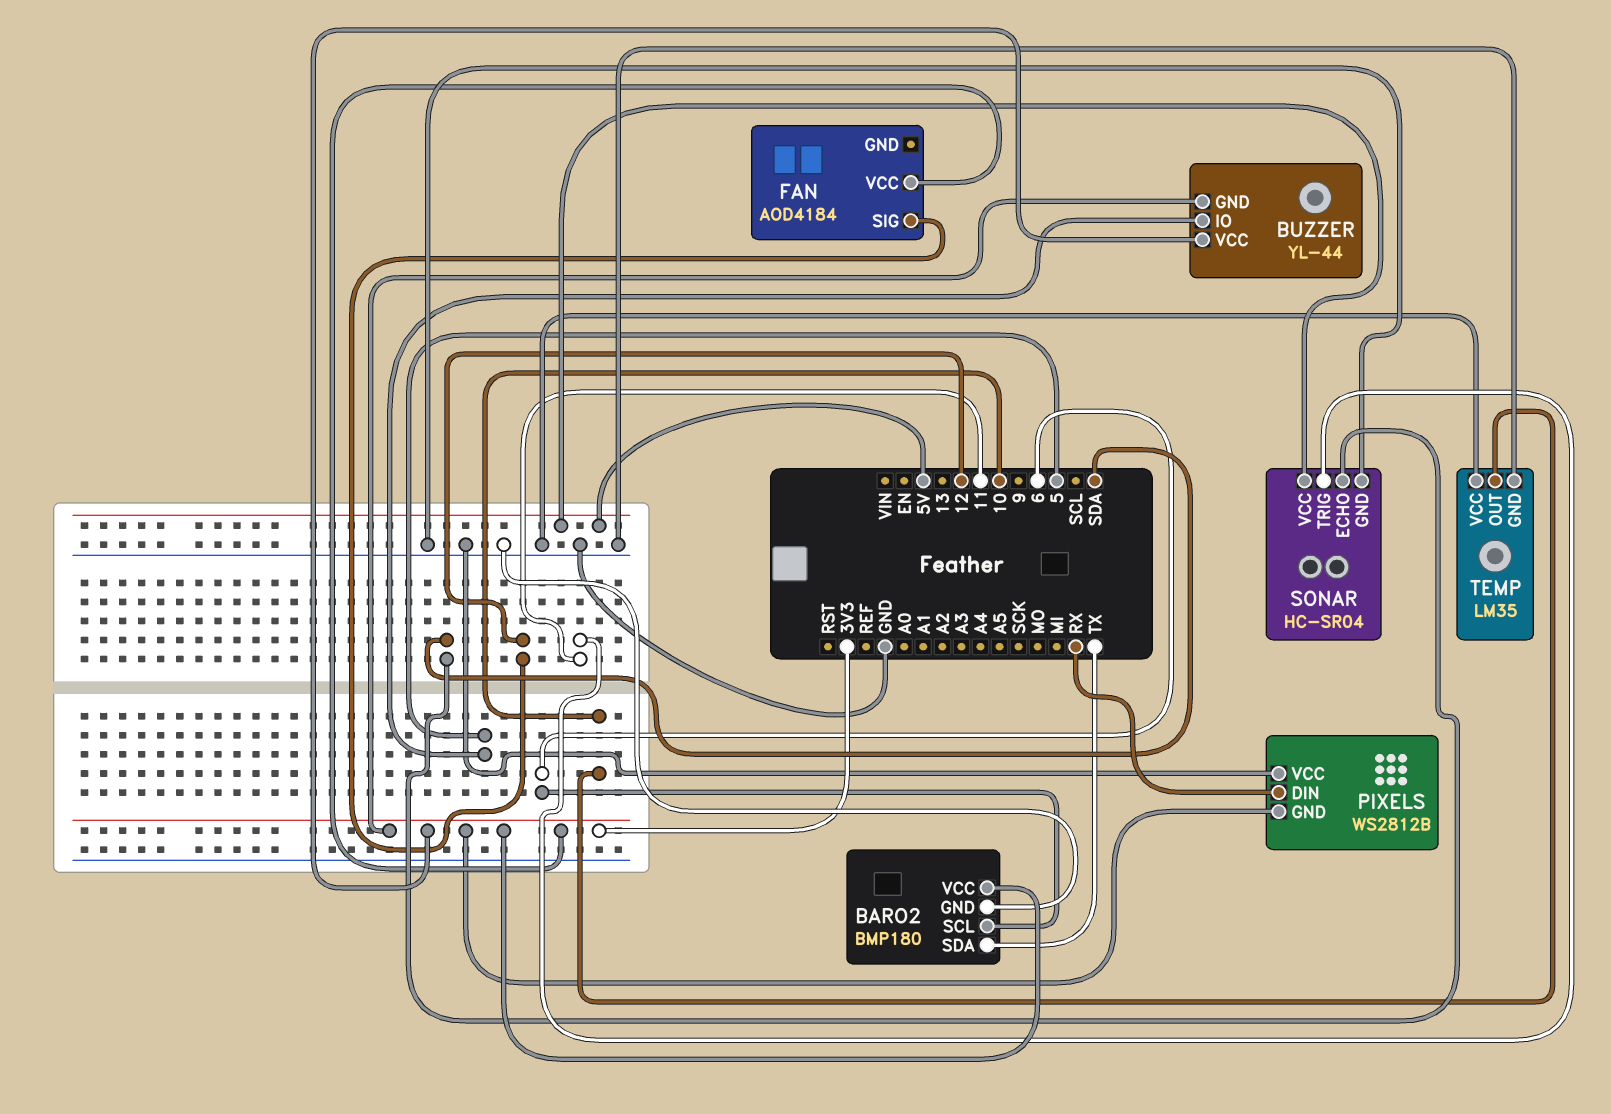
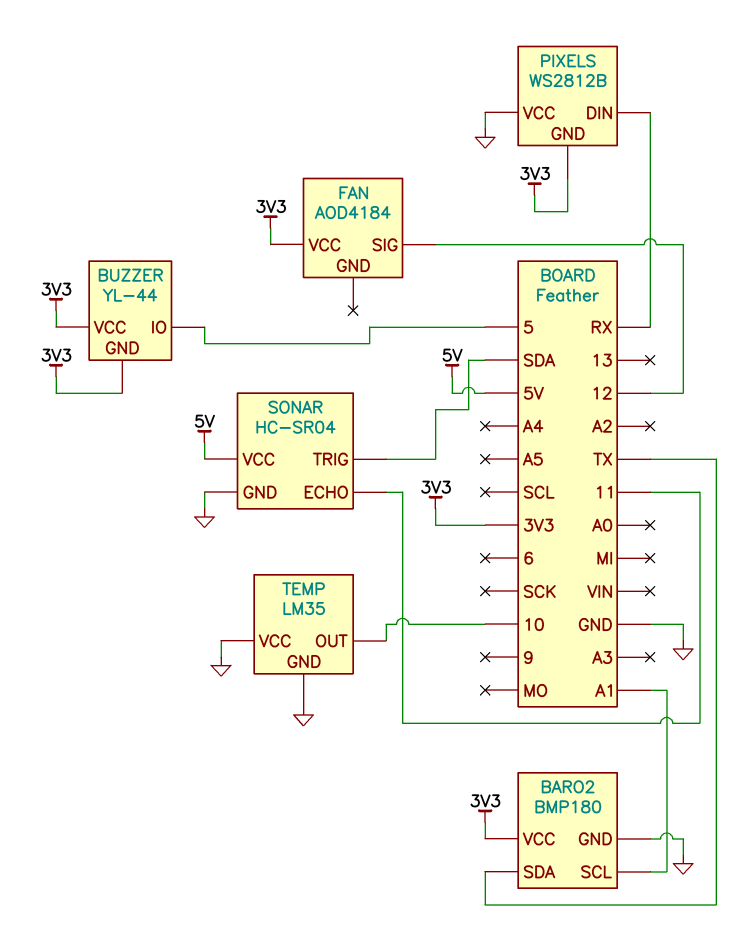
BARO2 pin SCL: 6 -> A1
SONAR pin ECHO: SDA -> 11
SONAR pin TRIG: 11 -> SDA

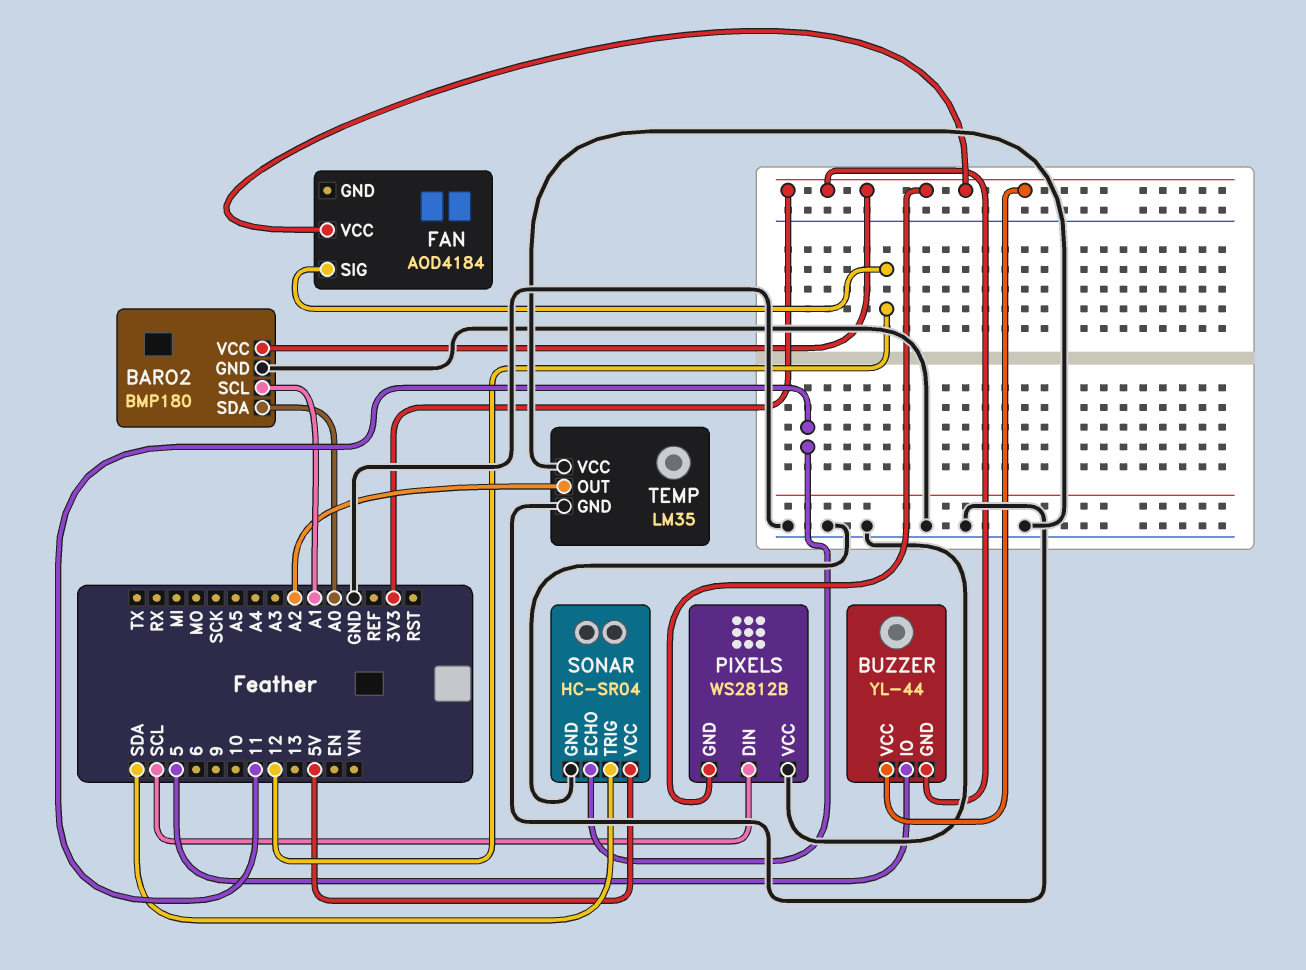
BARO2 pin SDA: TX -> A0
PIXELS pin DIN: RX -> SCL
TEMP pin OUT: 10 -> A2

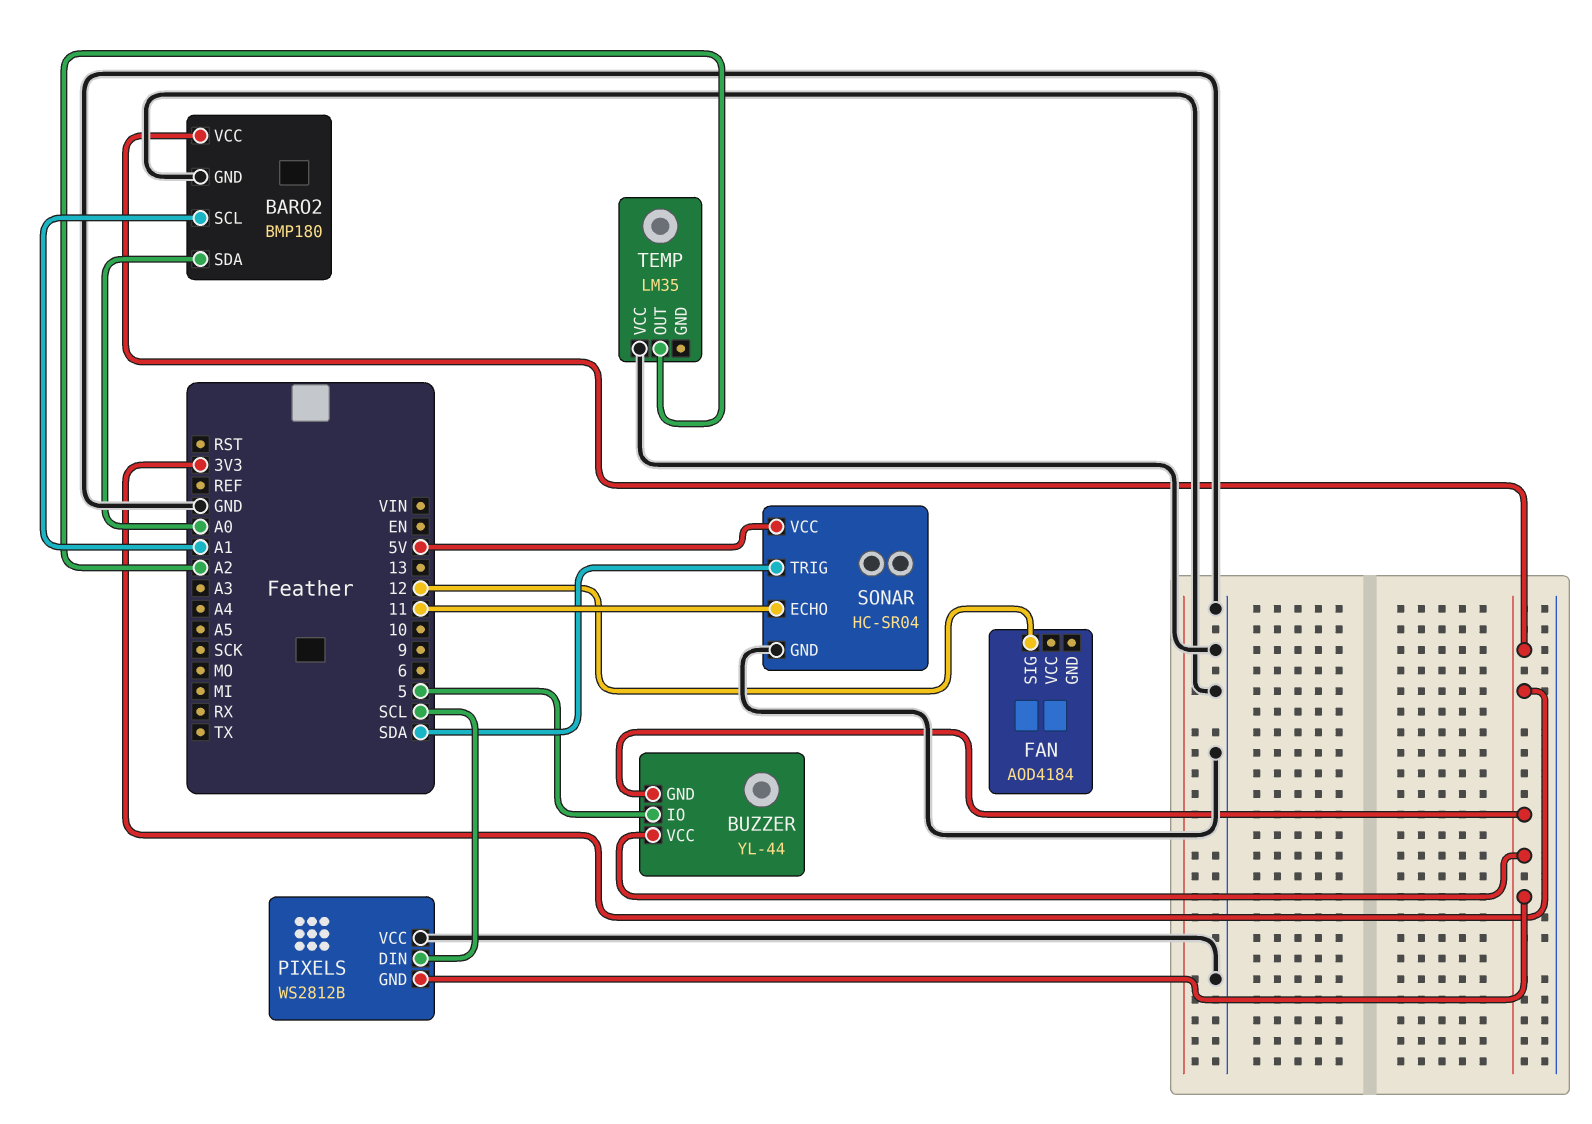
FAN pin VCC: 3V3 -> none
TEMP pin GND: GND -> none

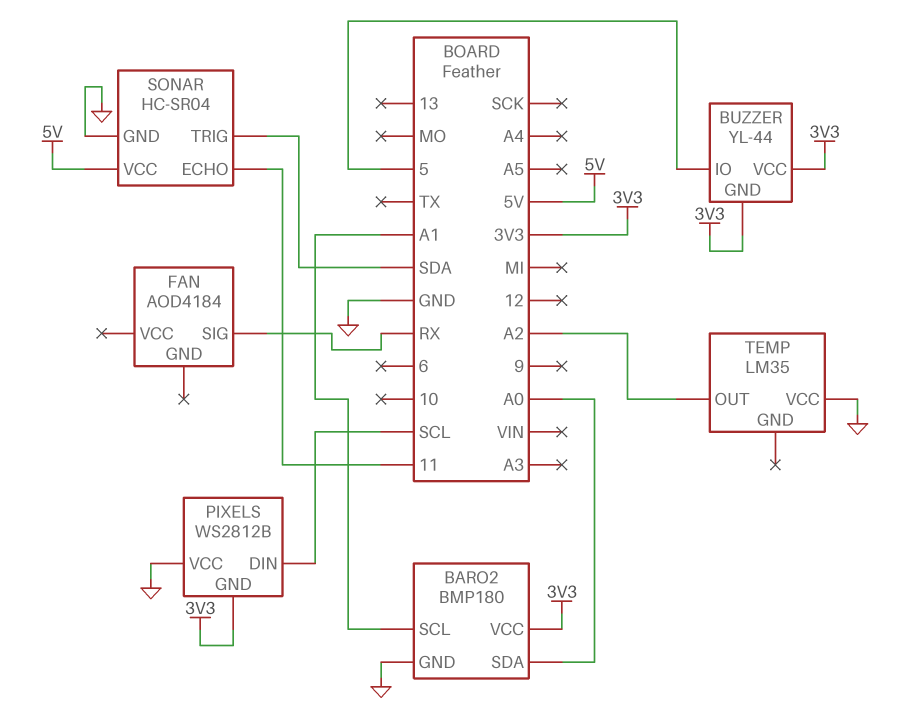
FAN pin SIG: 12 -> RX

